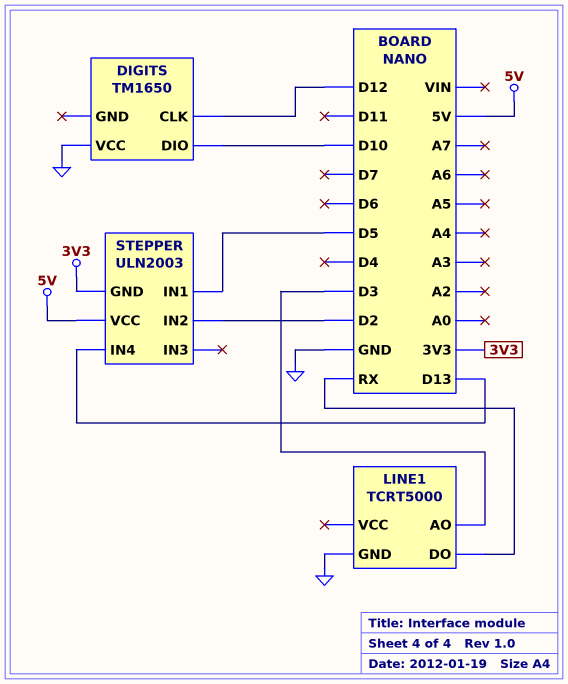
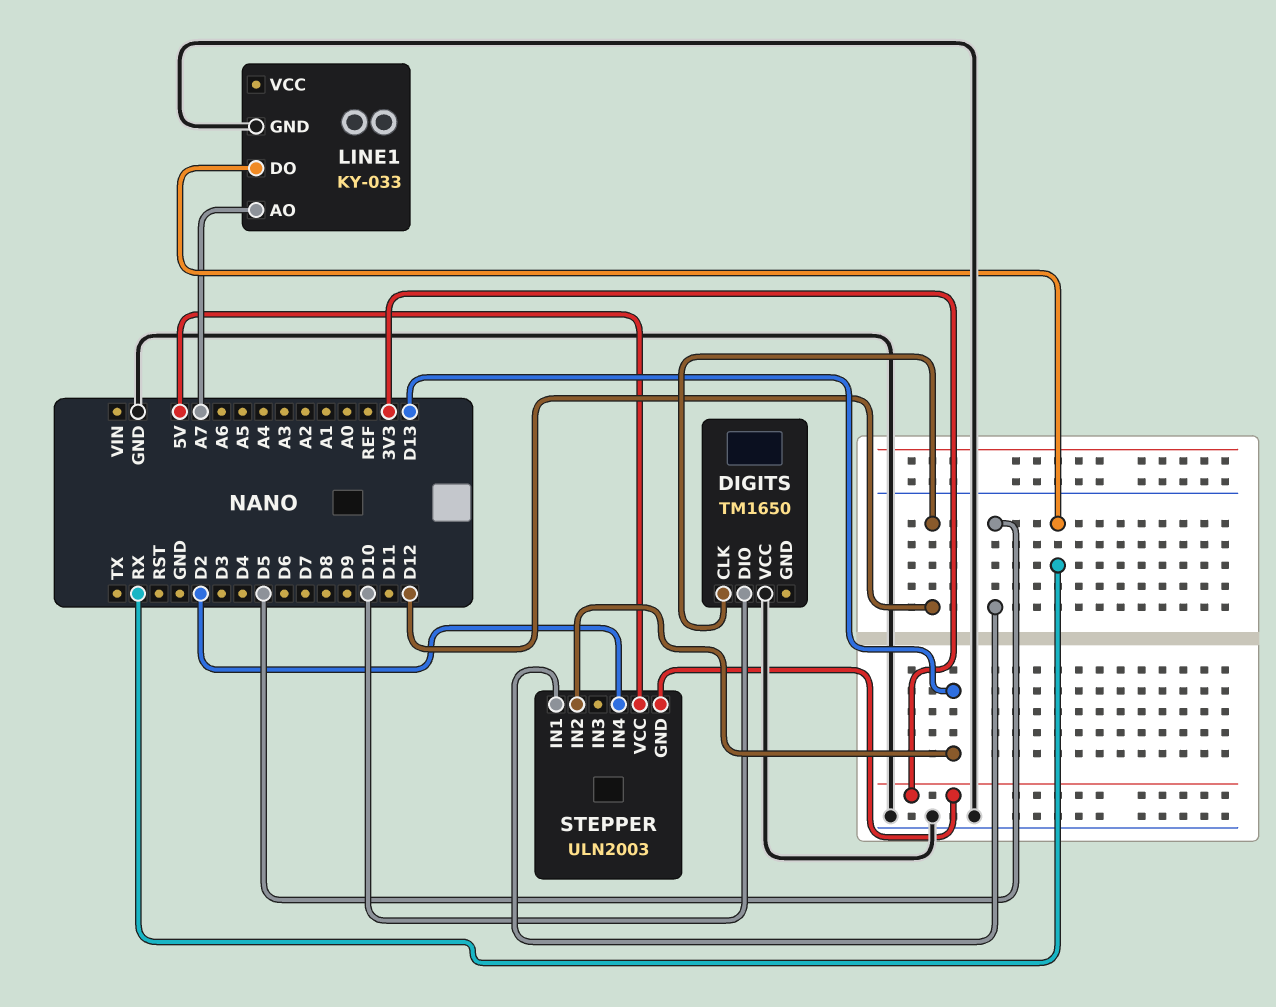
LINE1: TCRT5000 -> KY-033
LINE1 pin AO: D3 -> A7
STEPPER pin IN2: D2 -> D13
STEPPER pin IN4: D13 -> D2

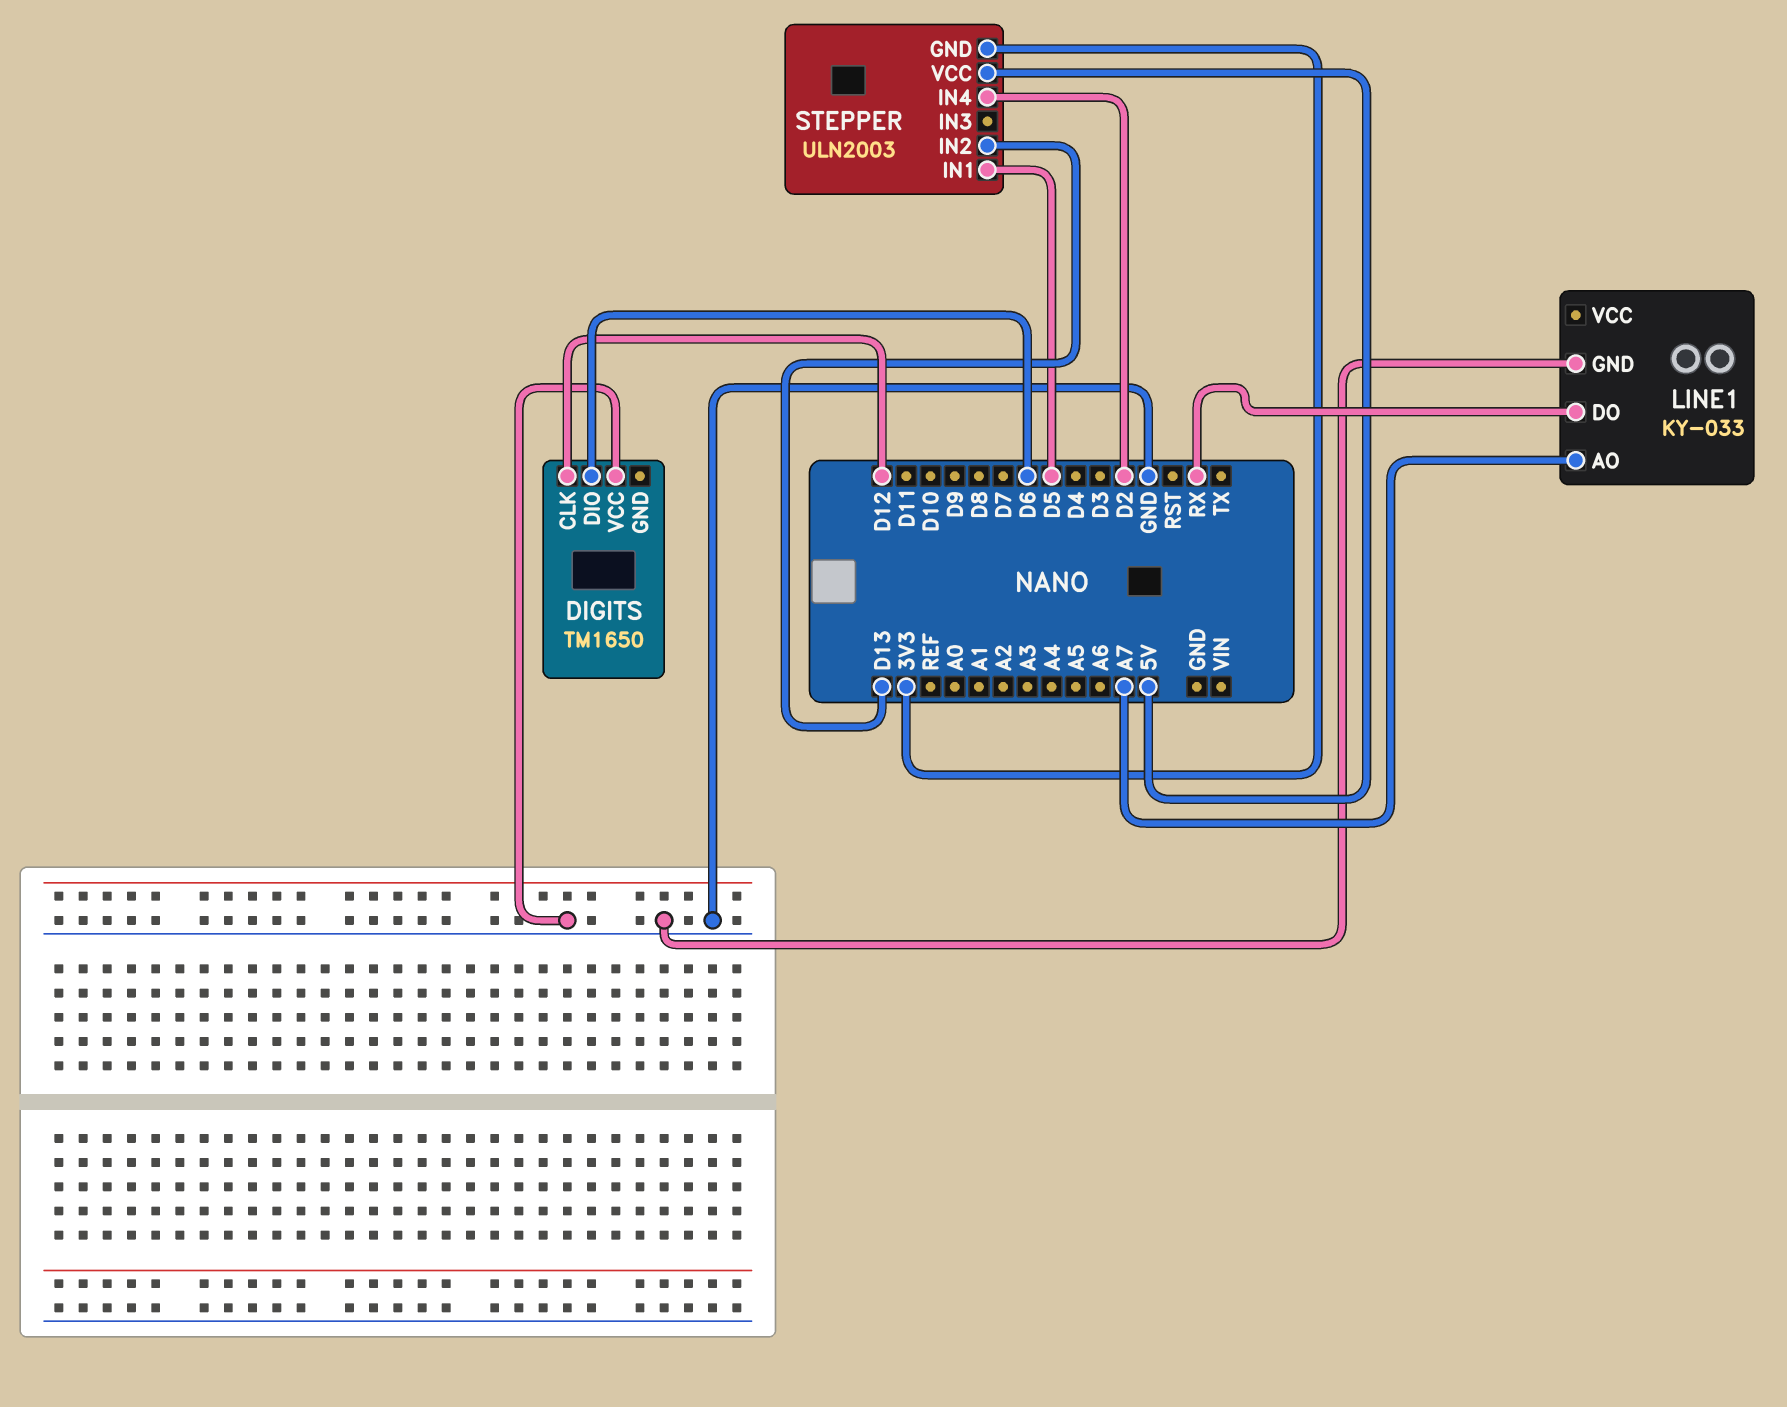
DIGITS pin DIO: D10 -> D6

